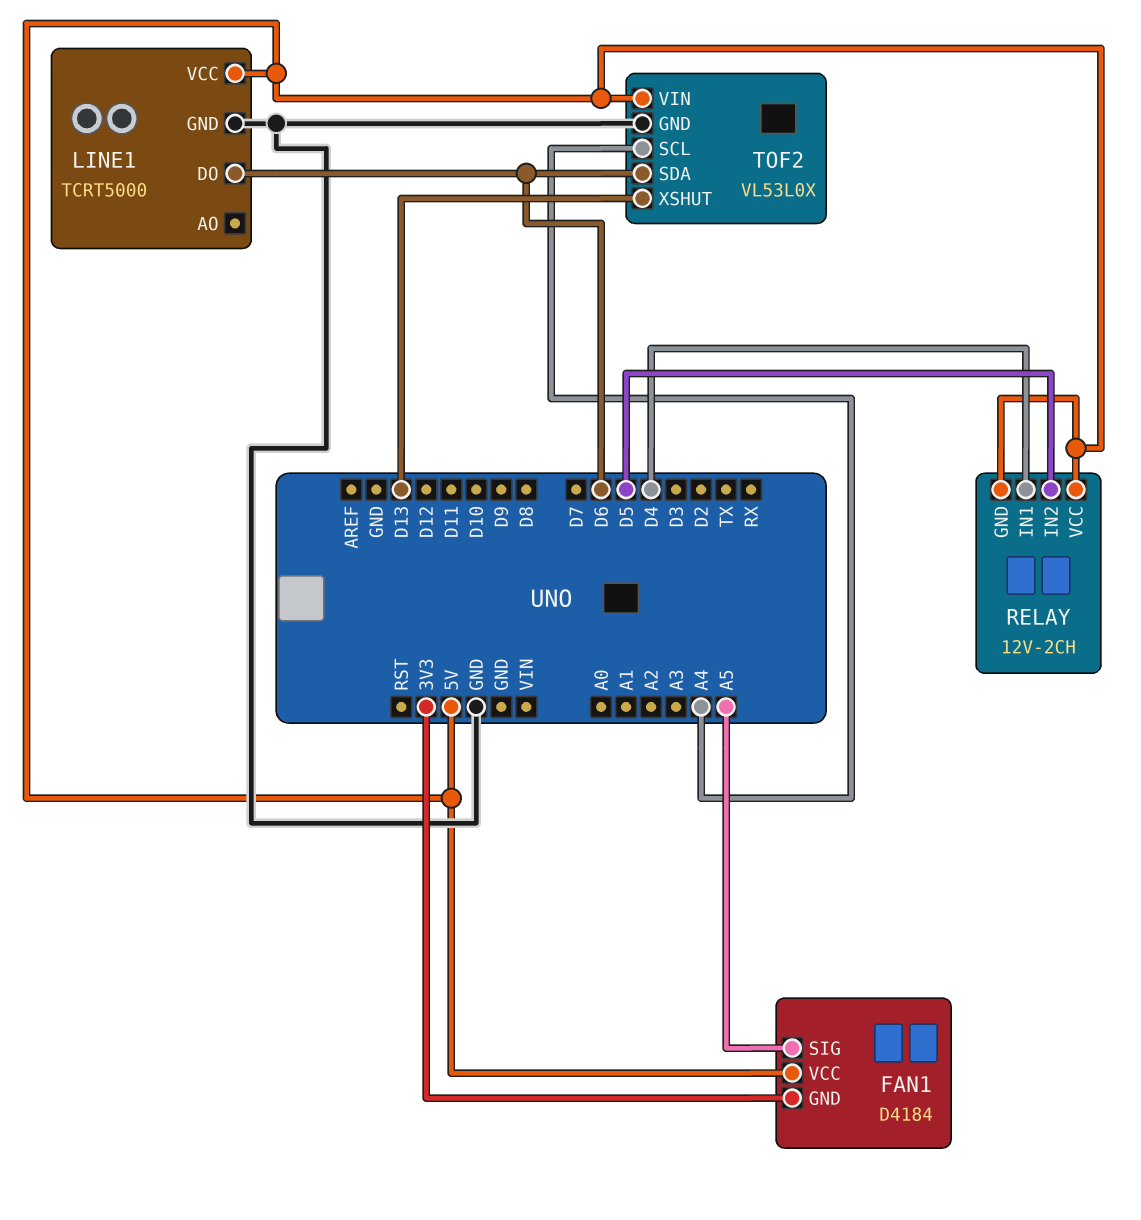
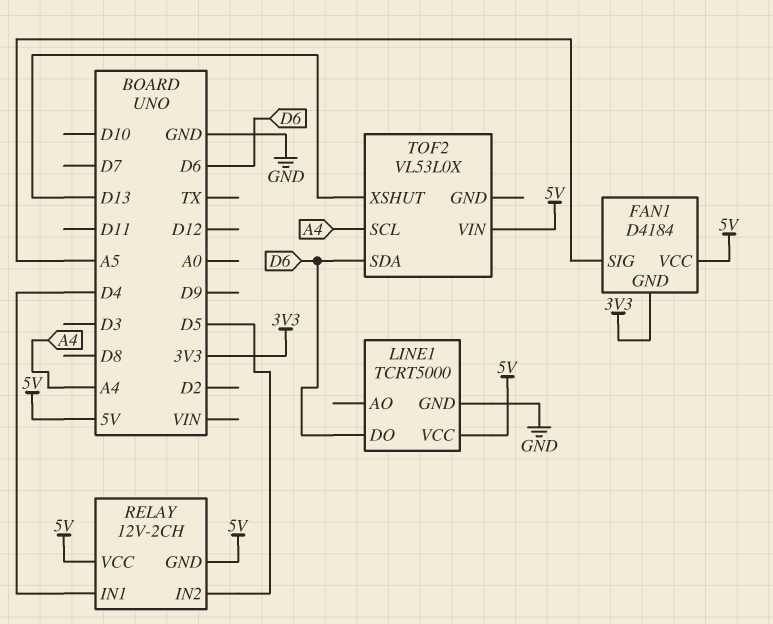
TOF2 pin GND: GND -> none

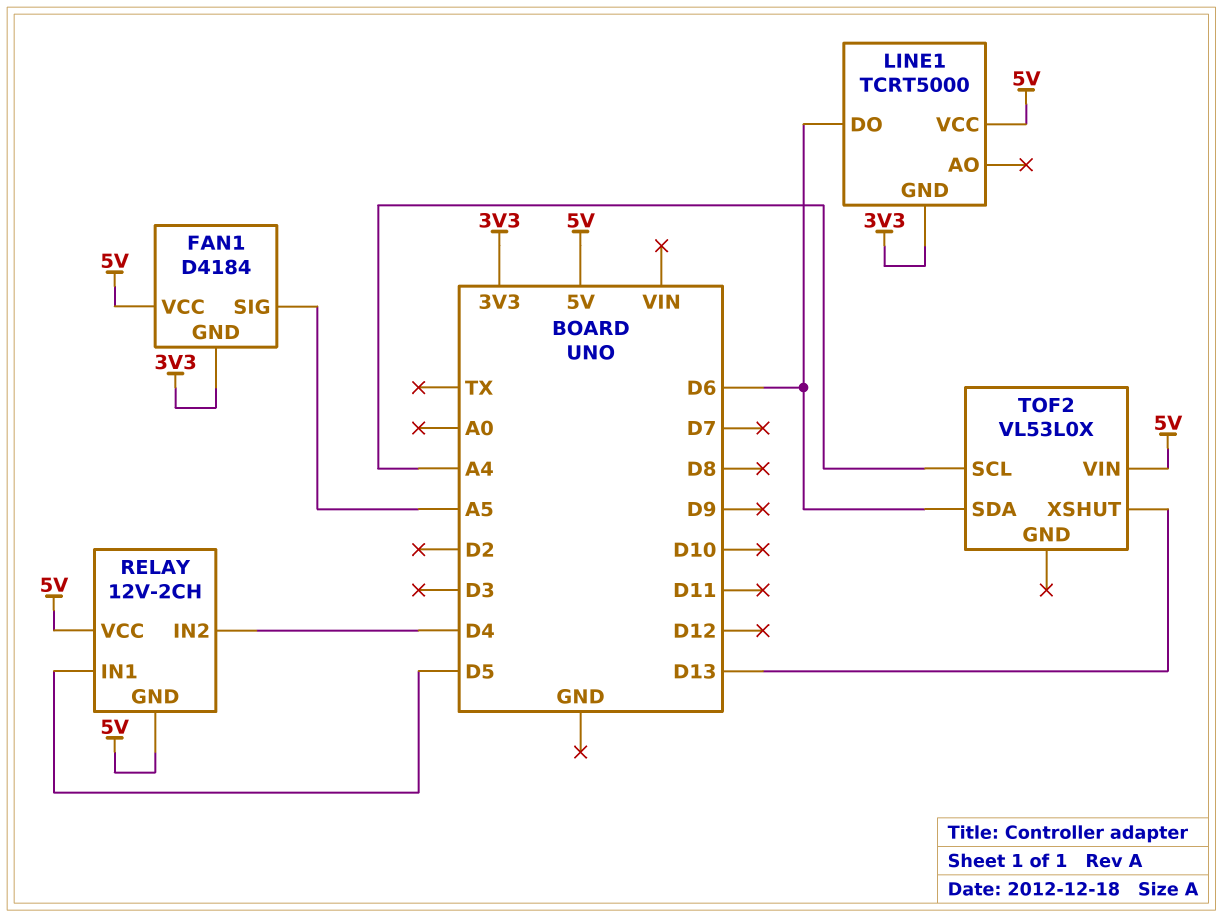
LINE1 pin GND: GND -> 3V3
RELAY pin IN1: D4 -> D5
RELAY pin IN2: D5 -> D4

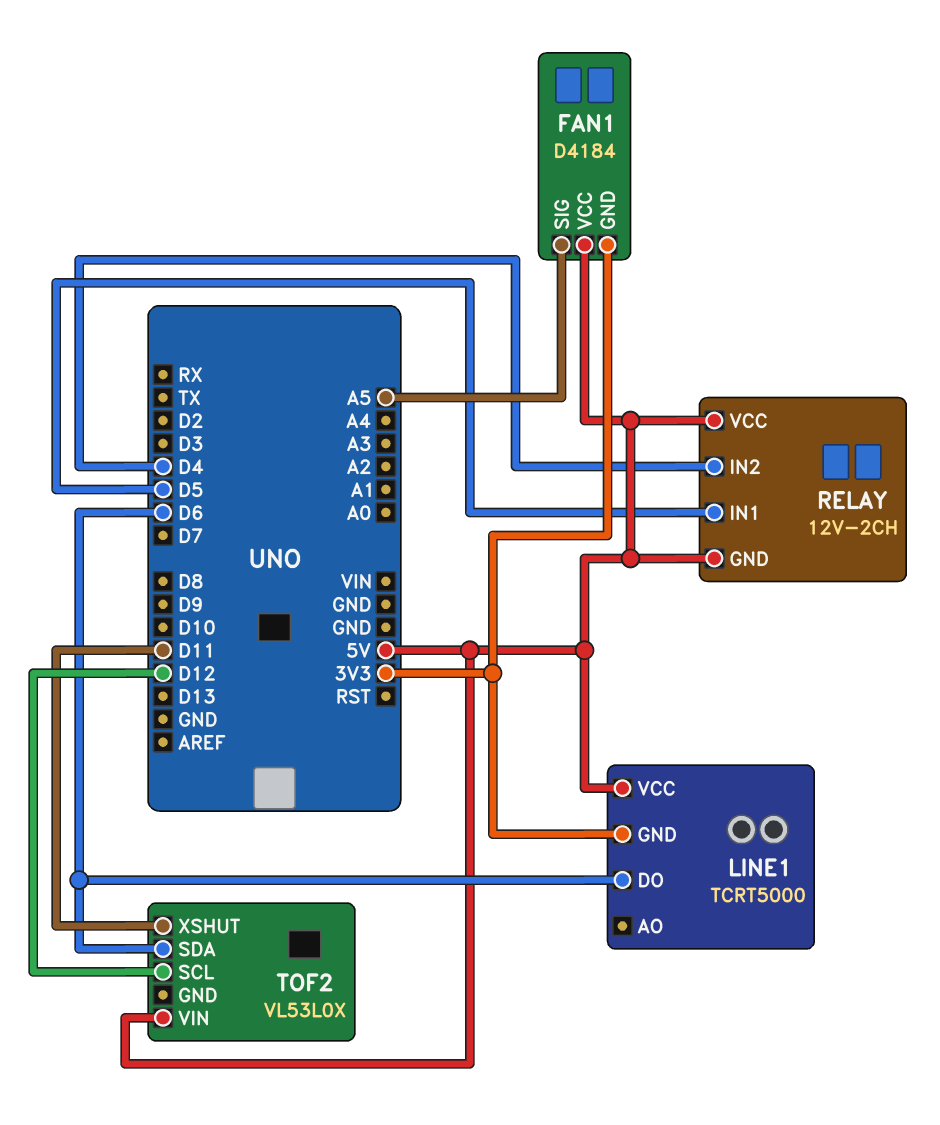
TOF2 pin SCL: A4 -> D12
TOF2 pin XSHUT: D13 -> D11

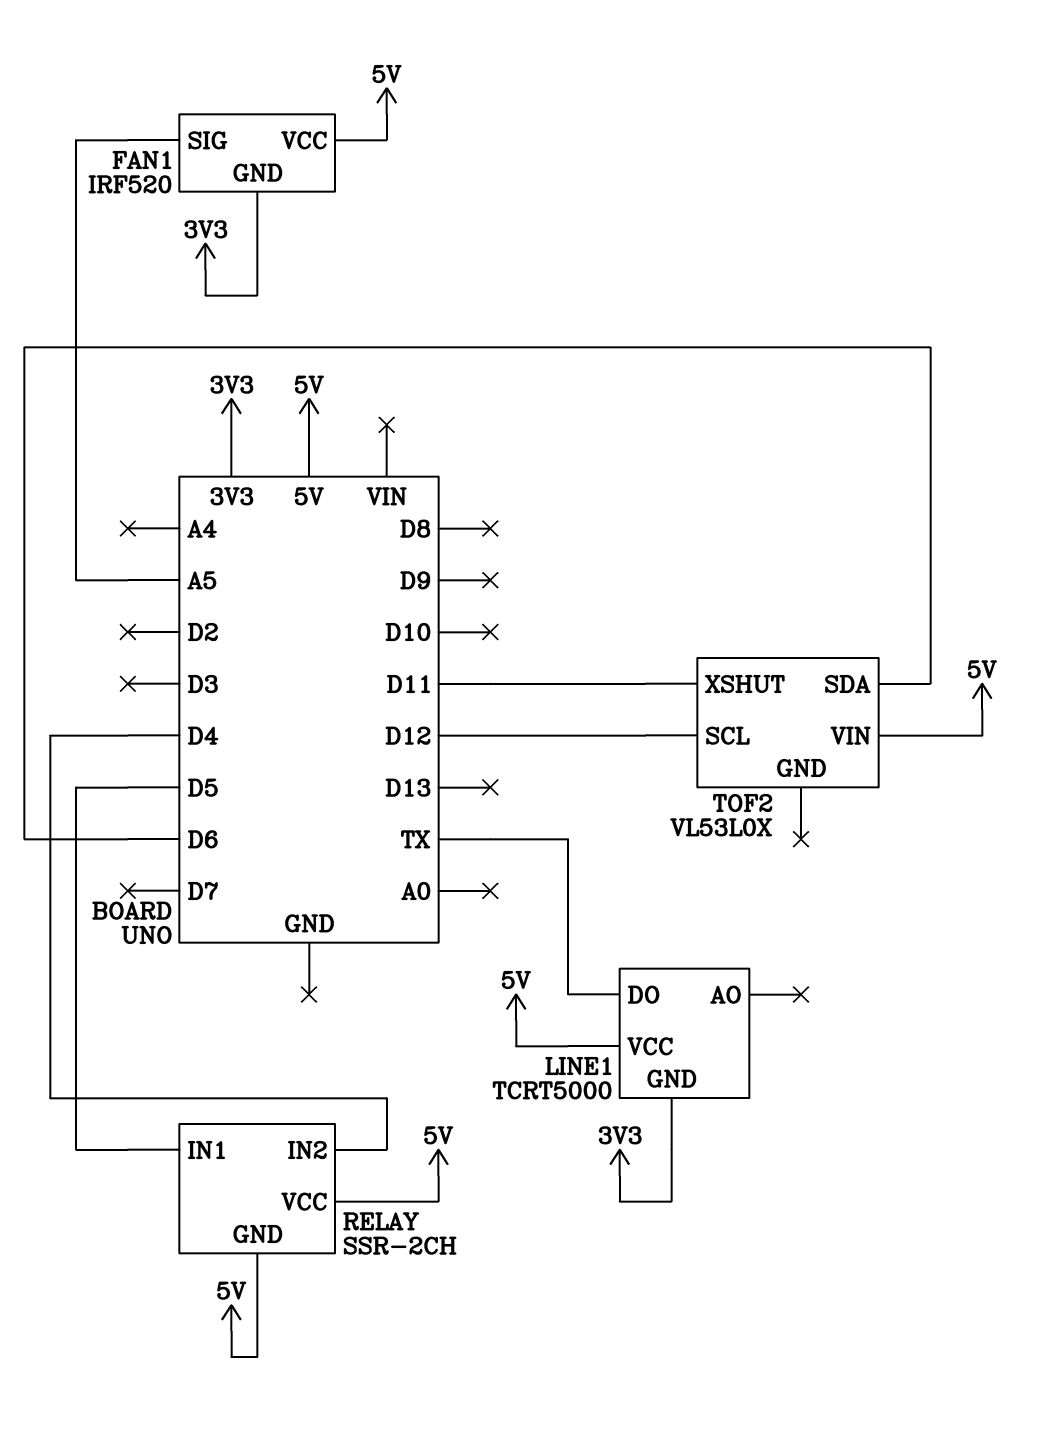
FAN1: D4184 -> IRF520
LINE1 pin DO: D6 -> TX
RELAY: 12V-2CH -> SSR-2CH

